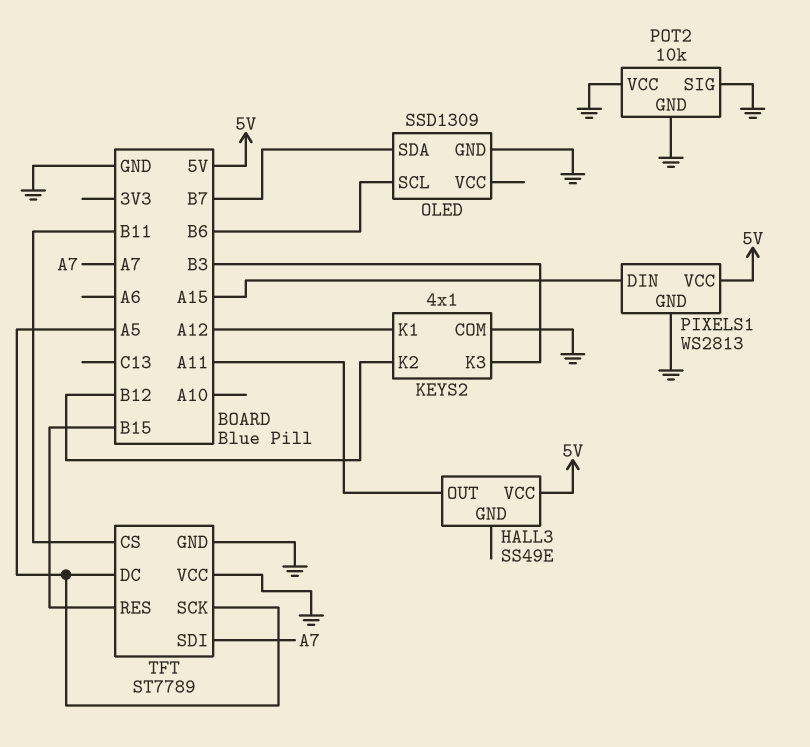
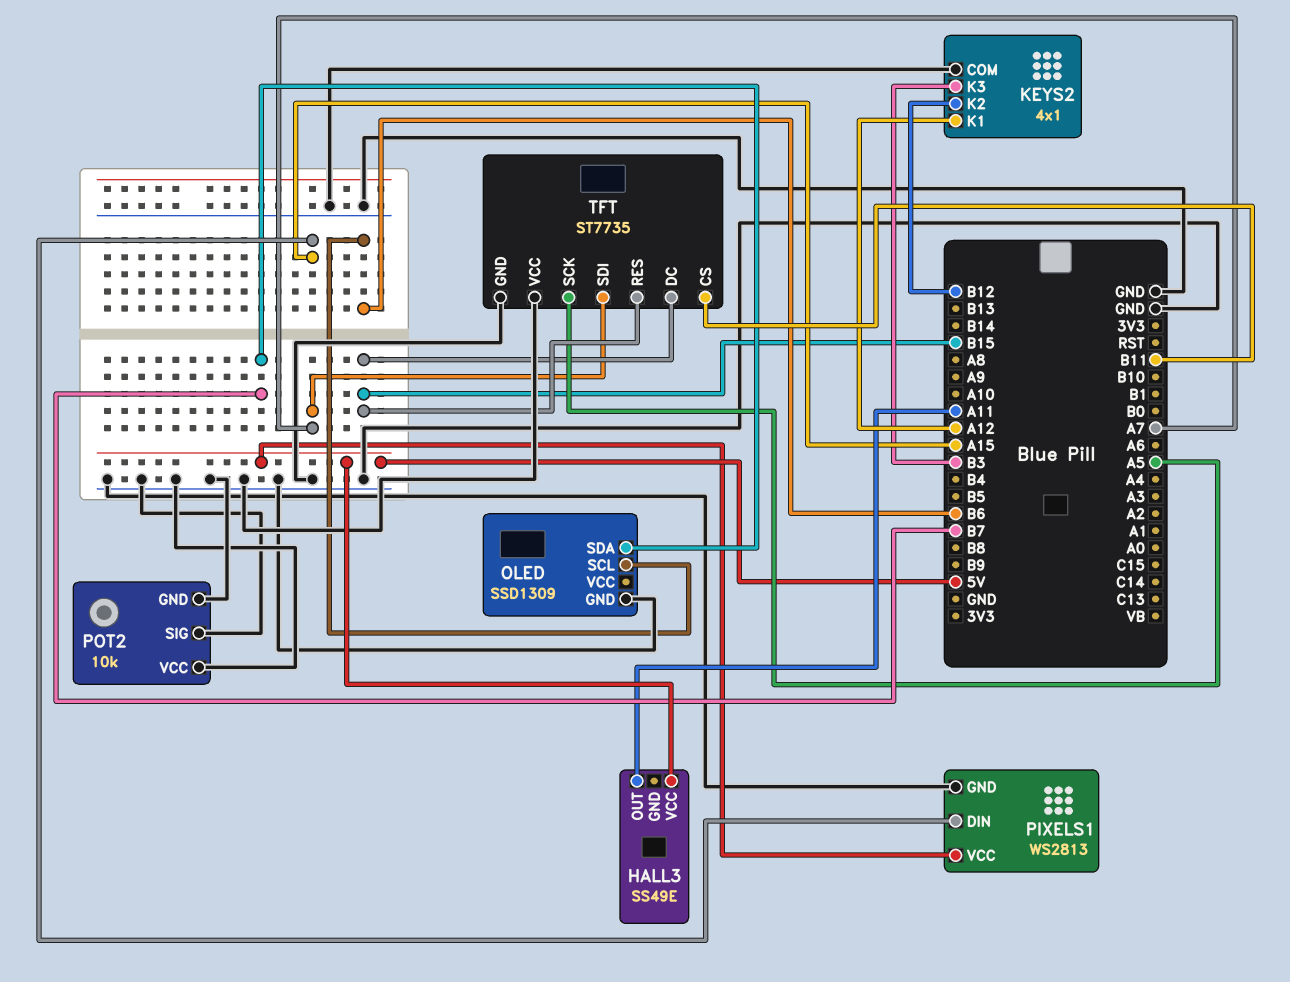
TFT: ST7789 -> ST7735
TFT pin DC: A5 -> B15

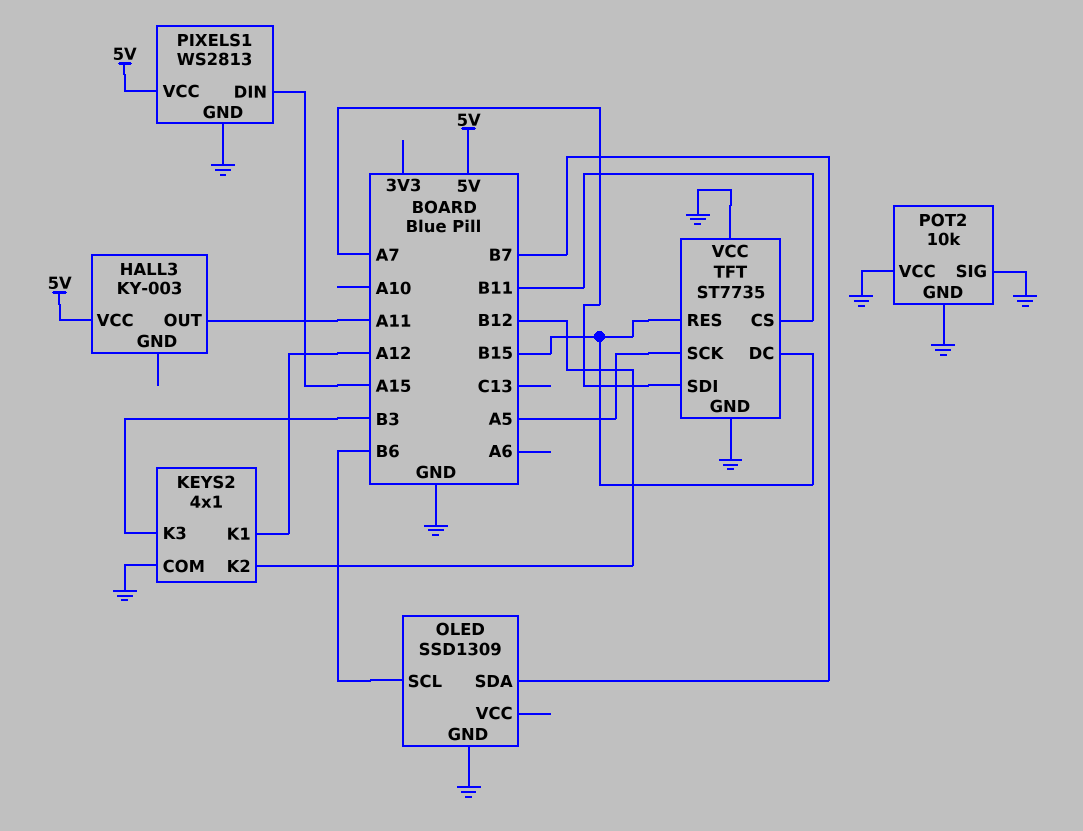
HALL3: SS49E -> KY-003

